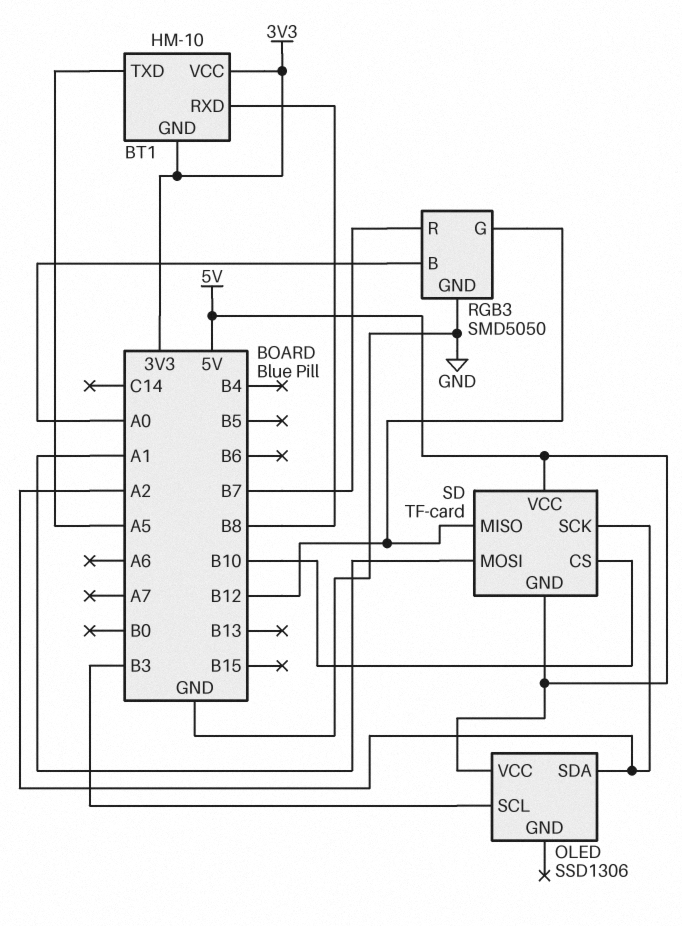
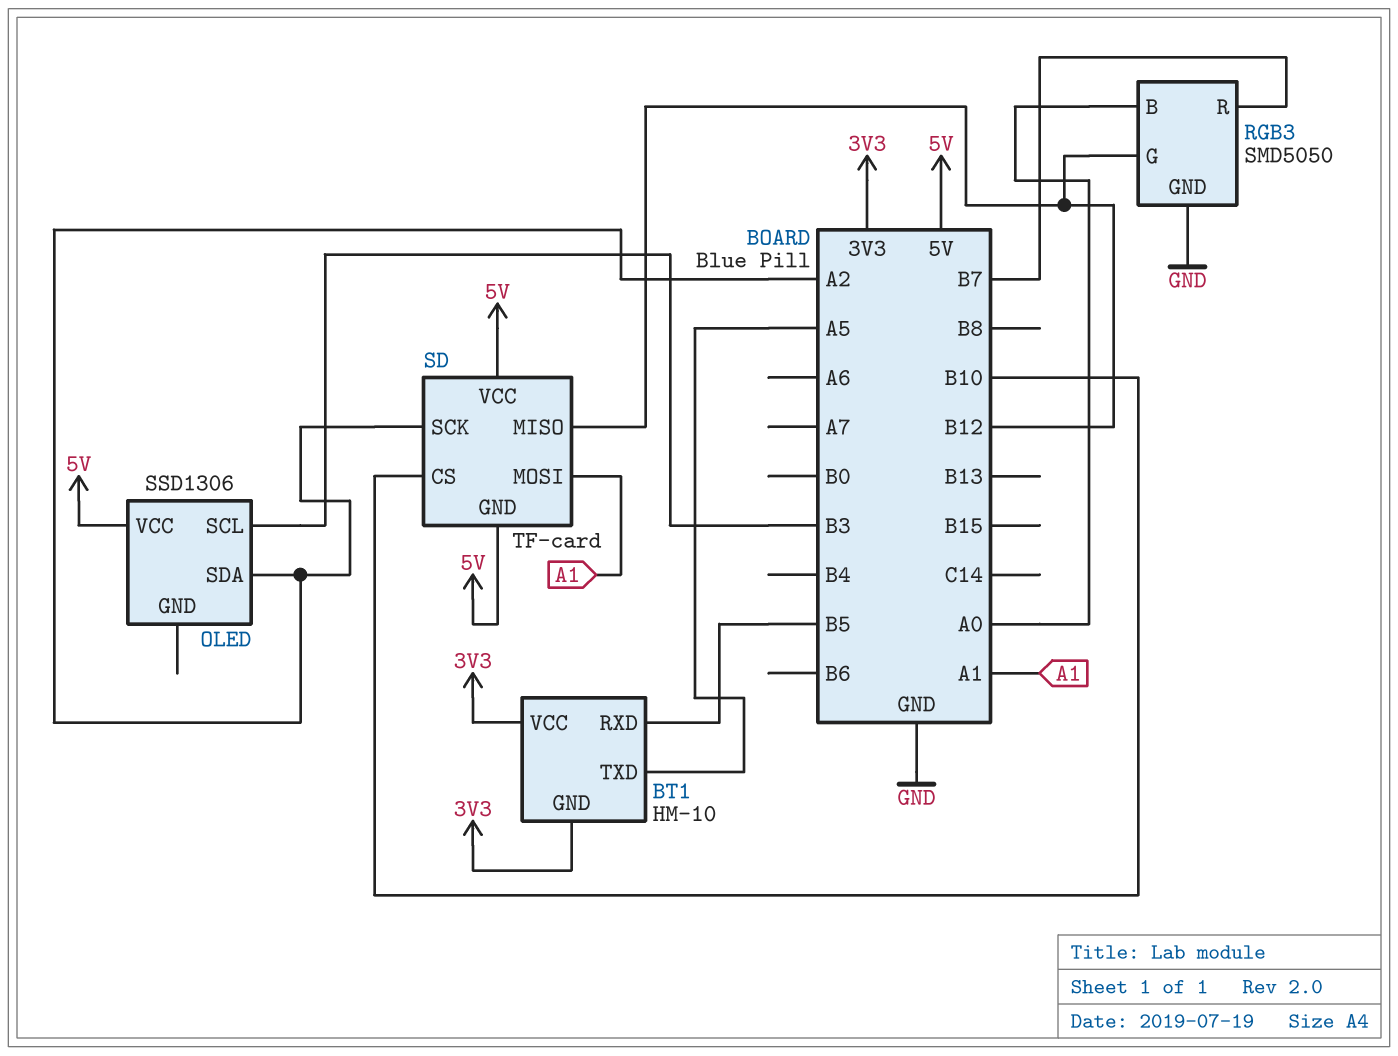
BT1 pin RXD: B8 -> B5

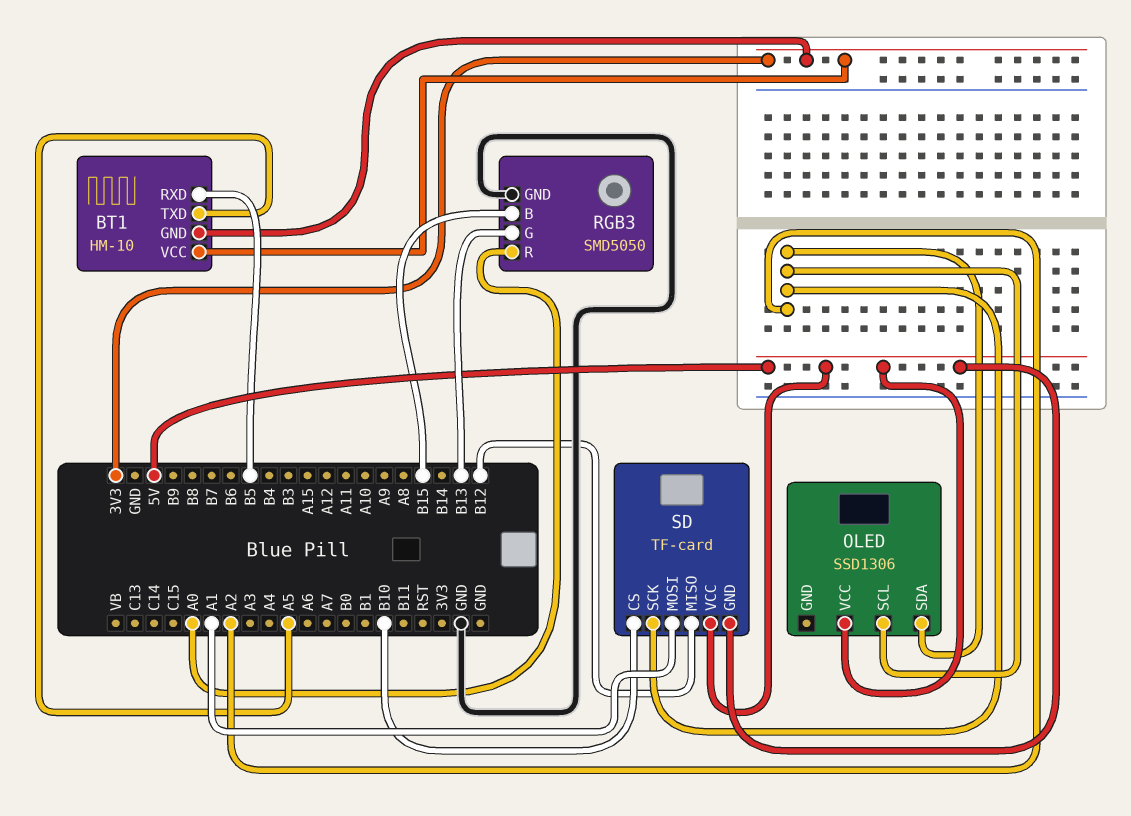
OLED pin SCL: B3 -> A2
RGB3 pin B: A0 -> B15
RGB3 pin G: B12 -> B13
RGB3 pin R: B7 -> A0

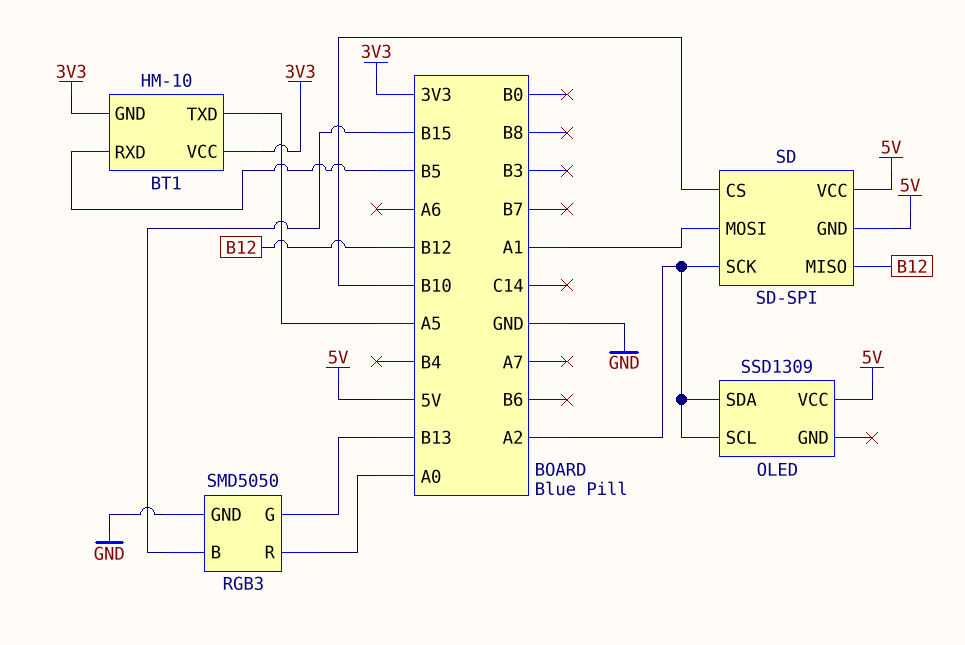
OLED: SSD1306 -> SSD1309
SD: TF-card -> SD-SPI

